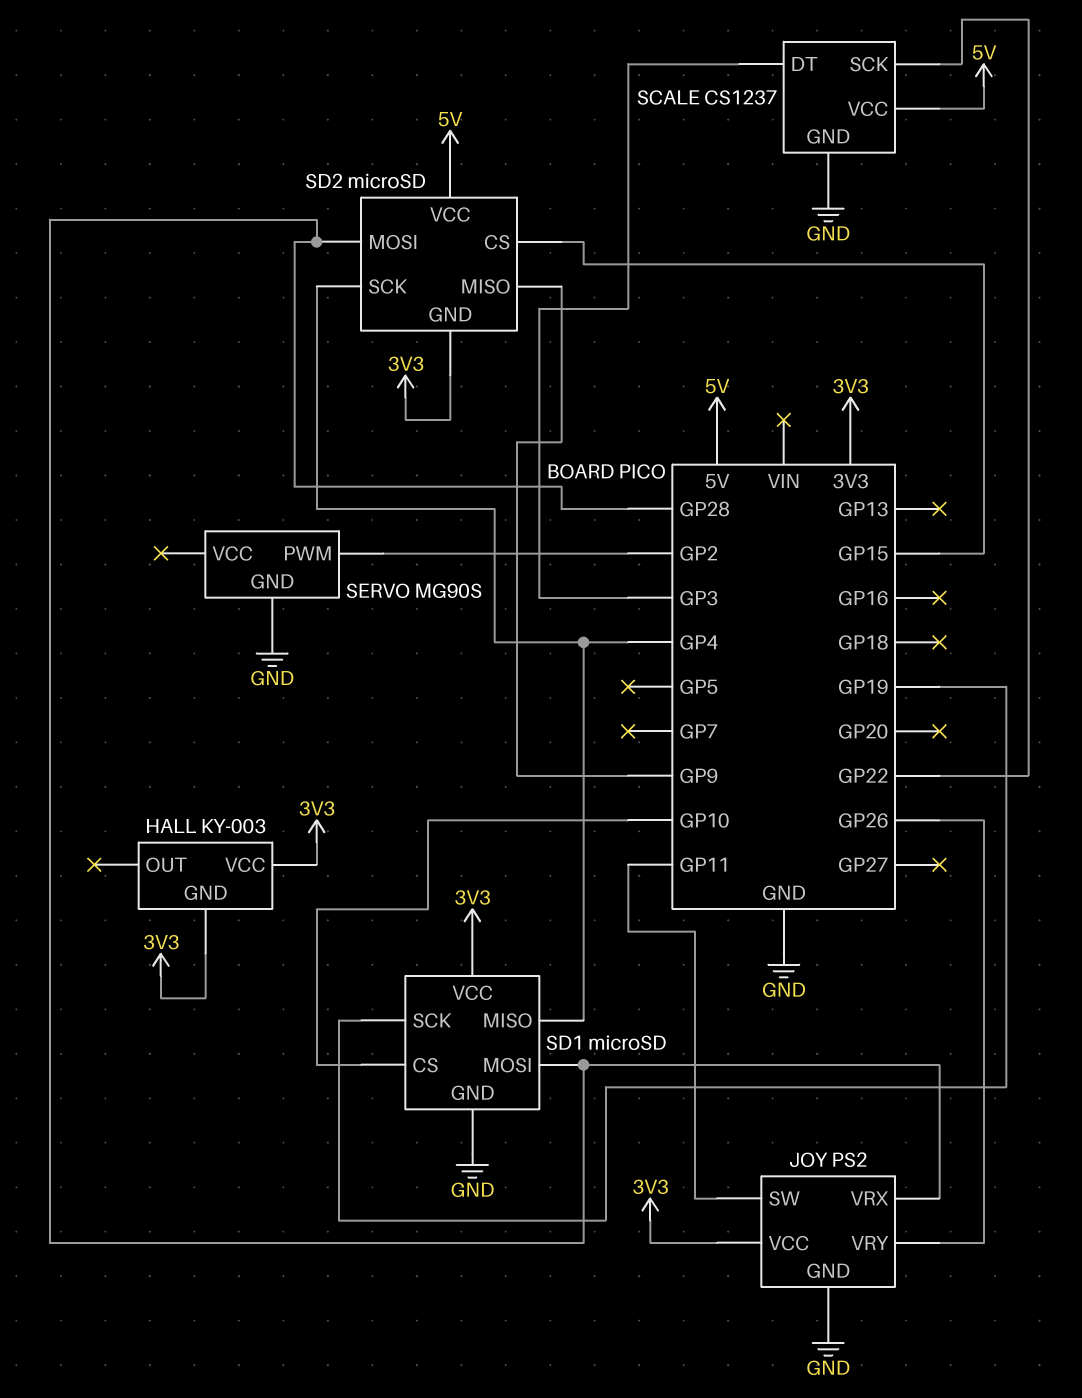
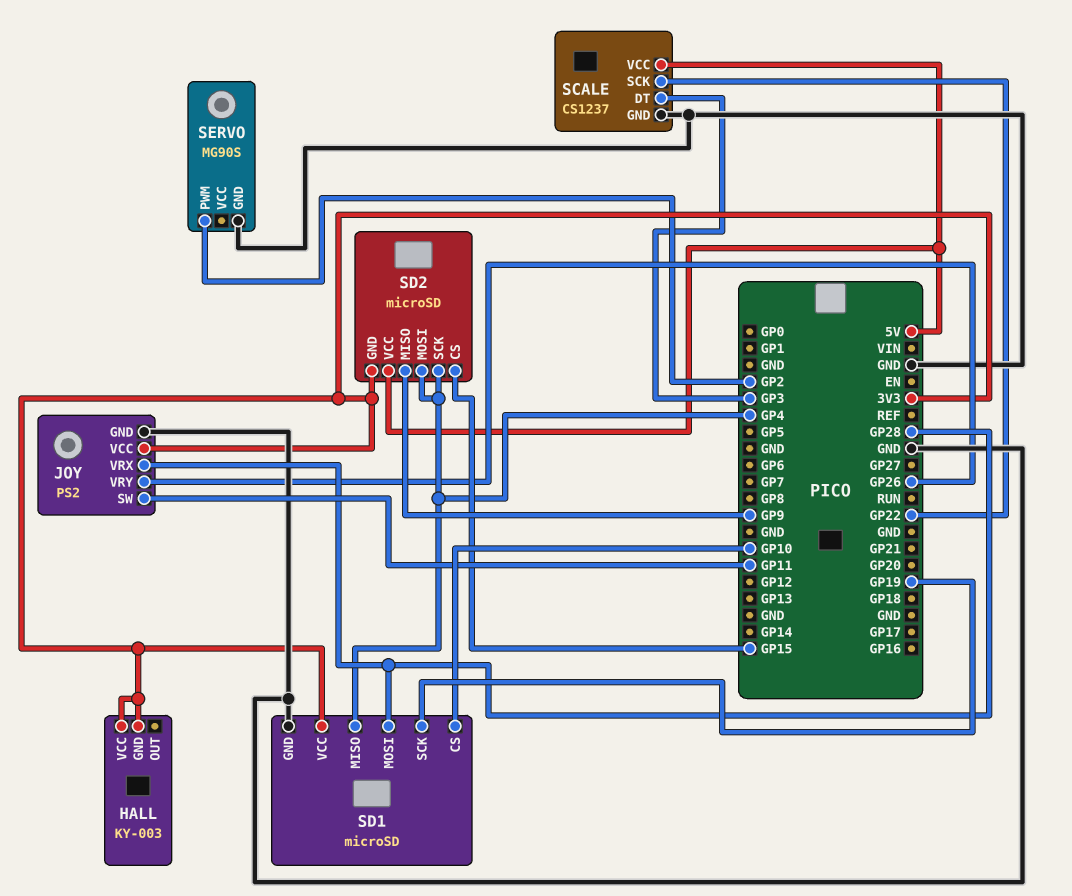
SD2 pin MOSI: GP28 -> GP4

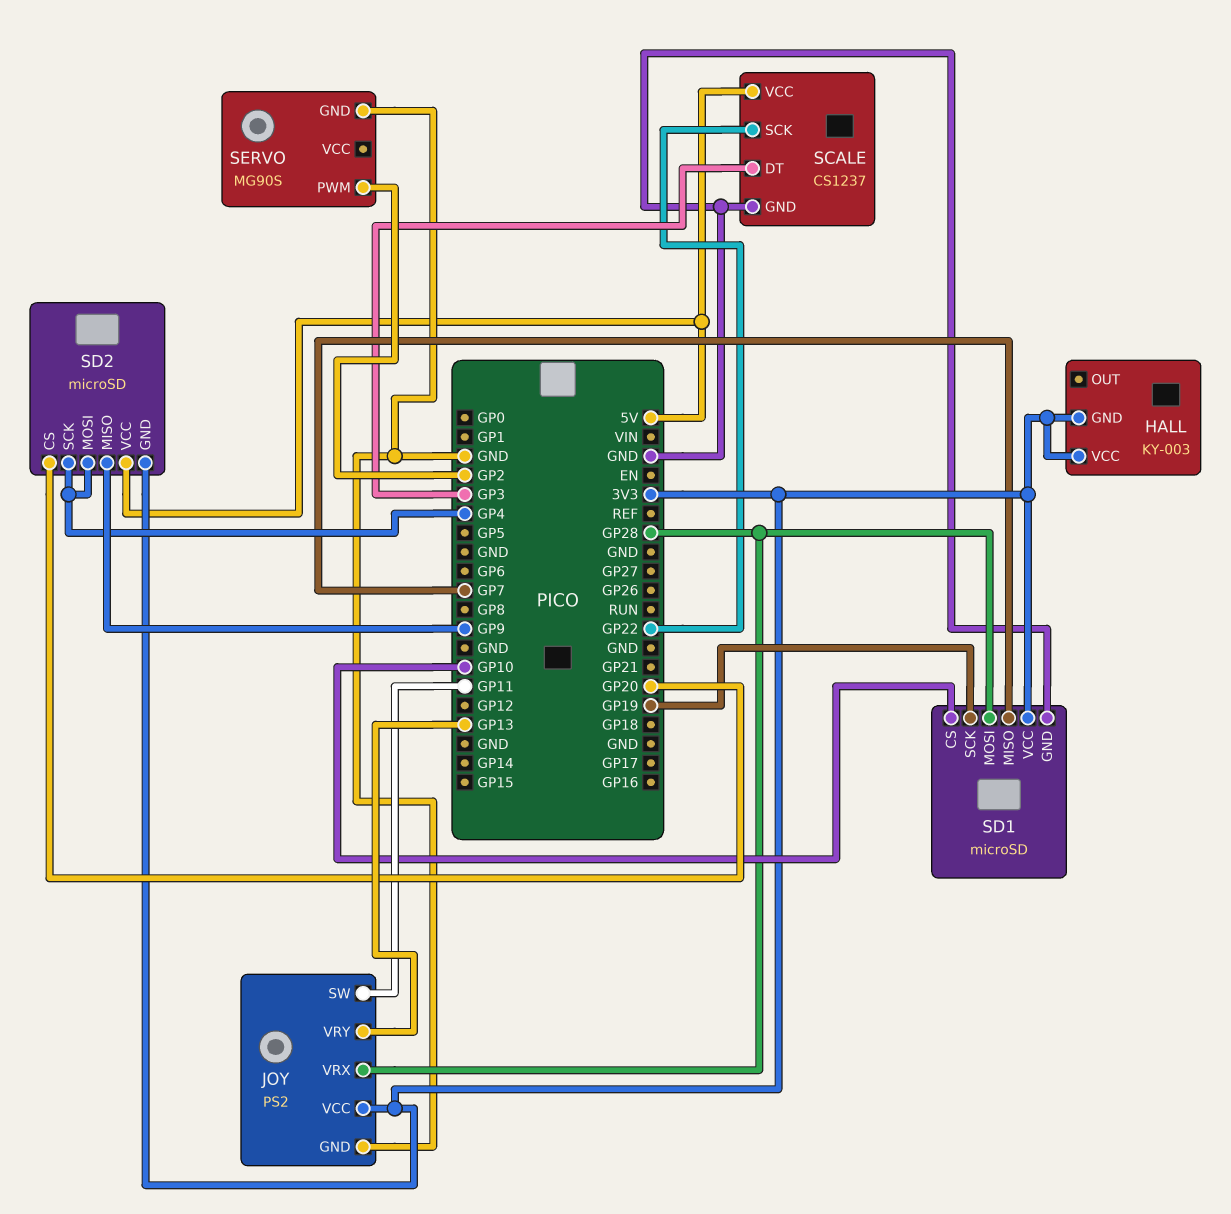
JOY pin VRY: GP26 -> GP13
SD1 pin MISO: GP4 -> GP7
SD2 pin CS: GP15 -> GP20

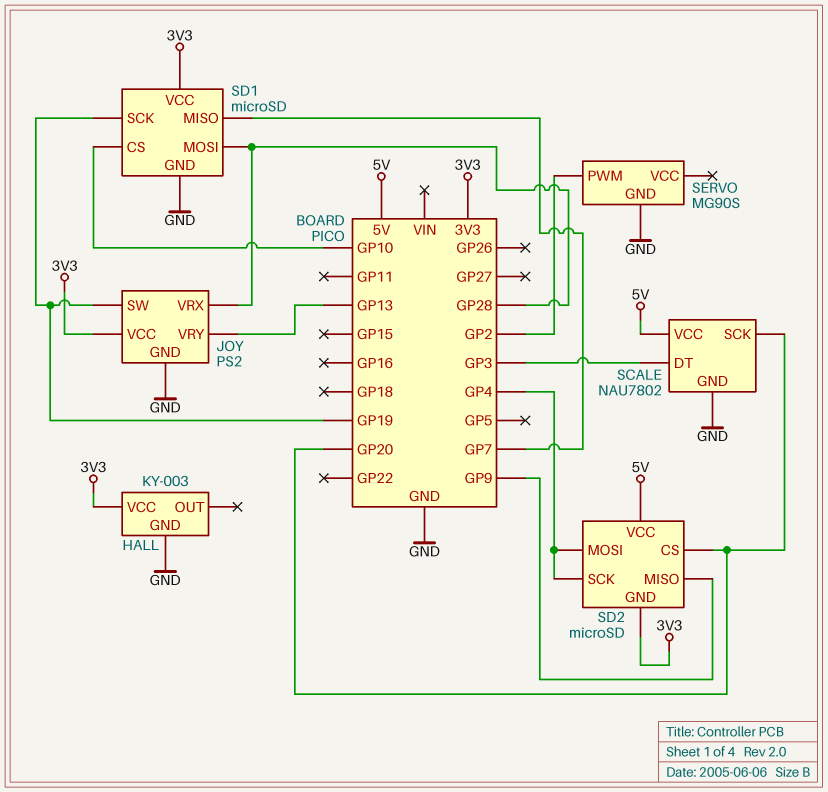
HALL pin GND: 3V3 -> GND
JOY pin SW: GP11 -> GP19
SCALE: CS1237 -> NAU7802
SCALE pin SCK: GP22 -> GP20

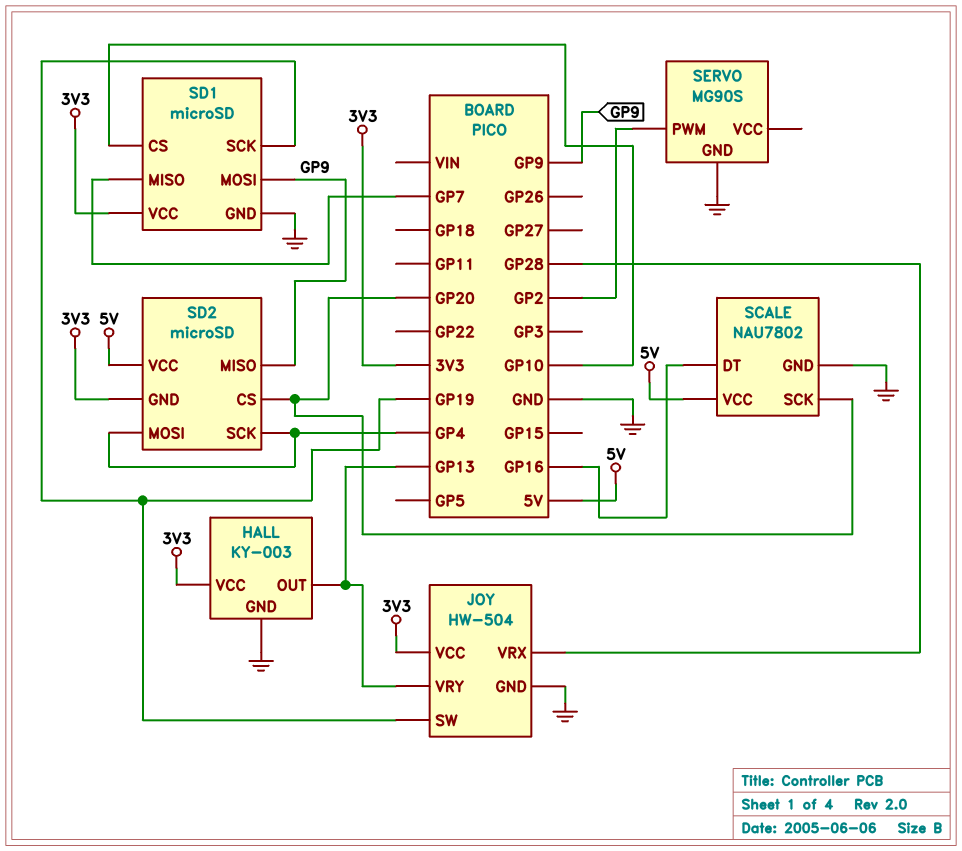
HALL pin OUT: none -> GP13
JOY: PS2 -> HW-504
SCALE pin DT: GP3 -> GP16
SD1 pin MOSI: GP28 -> GP9

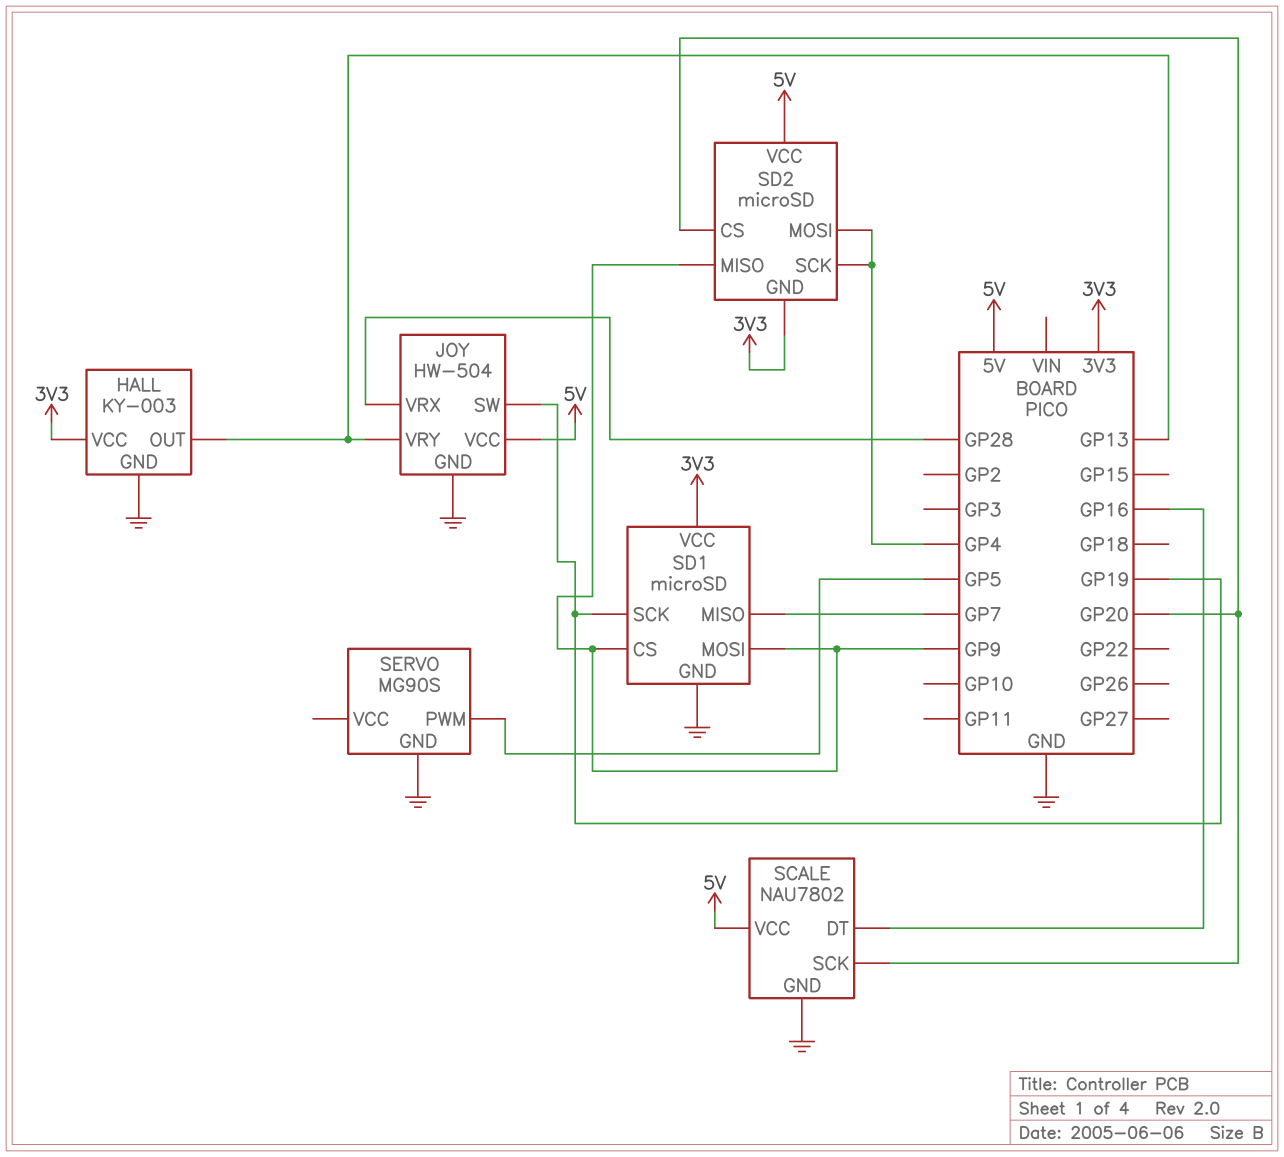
JOY pin VCC: 3V3 -> 5V
SD1 pin CS: GP10 -> GP9
SERVO pin PWM: GP2 -> GP5

